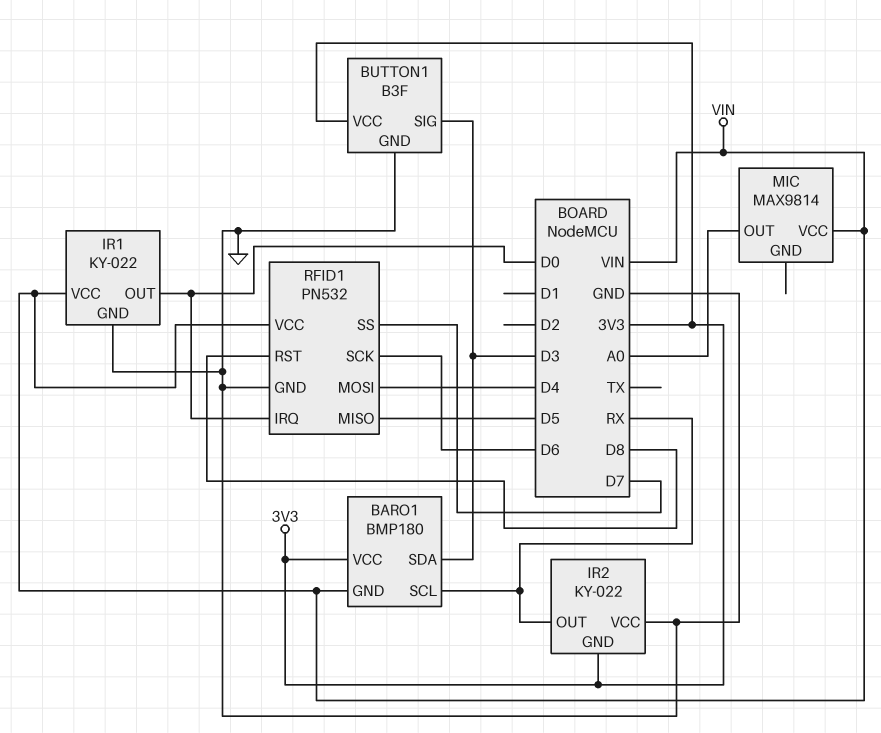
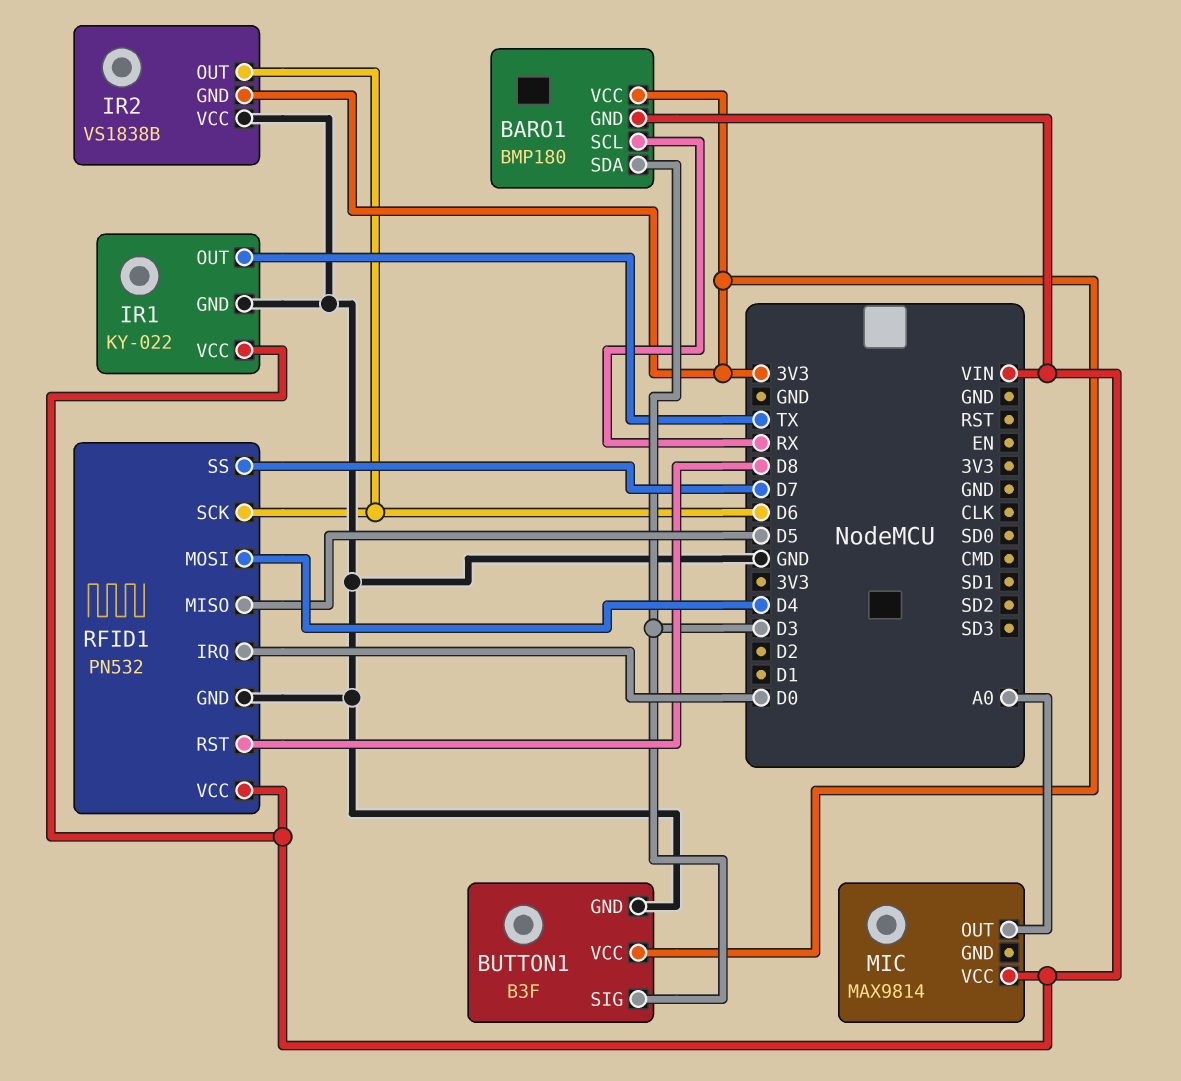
IR1 pin OUT: D0 -> TX
IR2: KY-022 -> VS1838B
IR2 pin OUT: RX -> D6

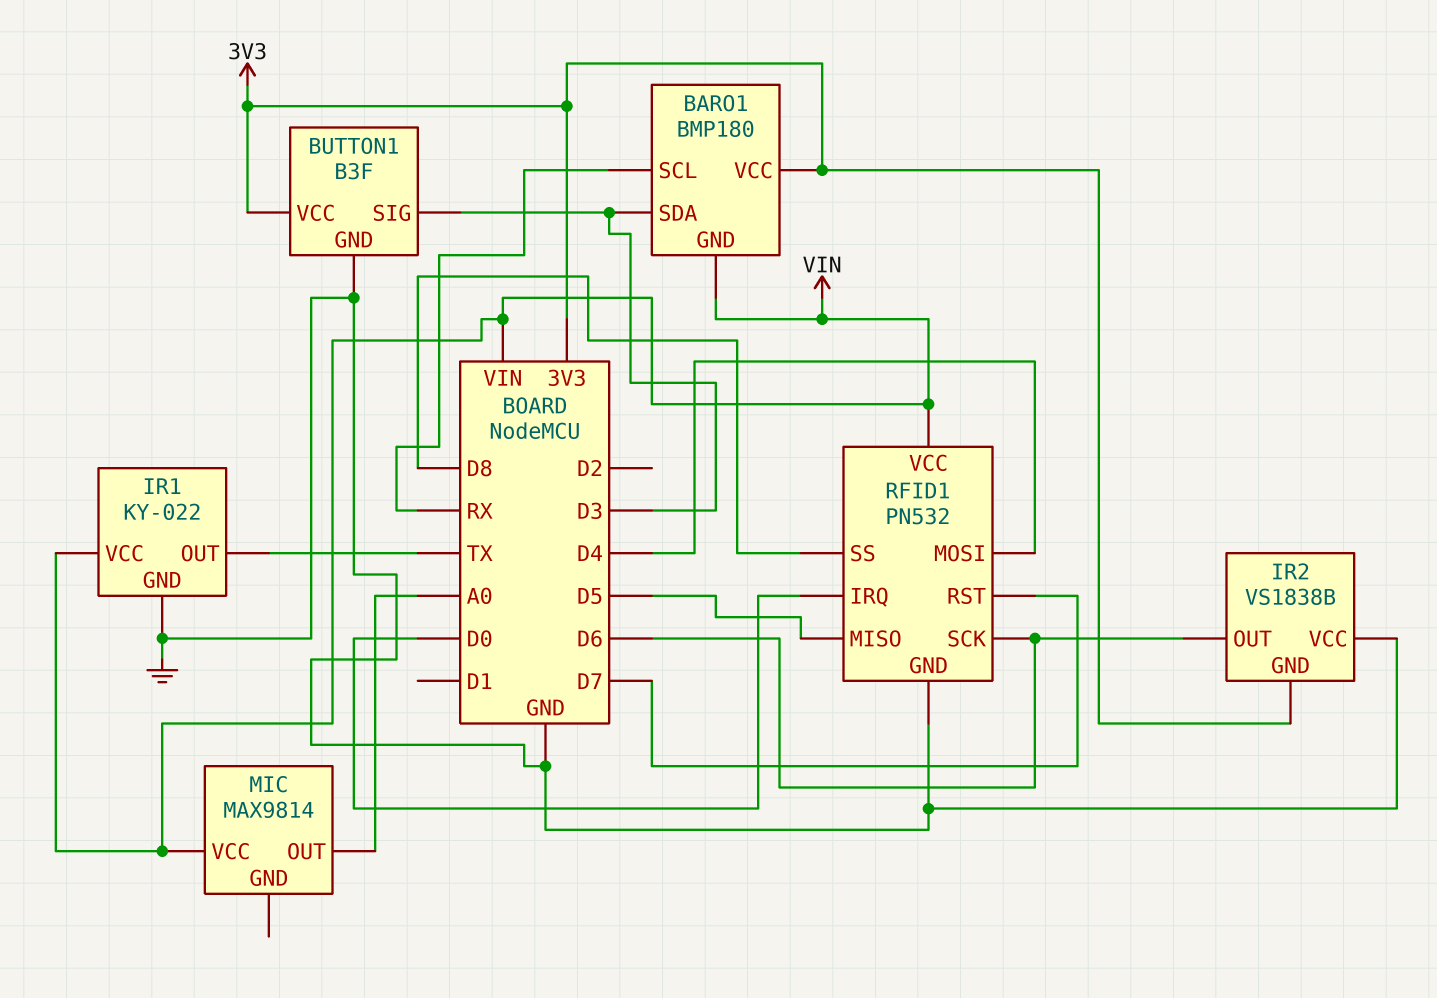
RFID1 pin RST: D8 -> D7
RFID1 pin SS: D7 -> D8

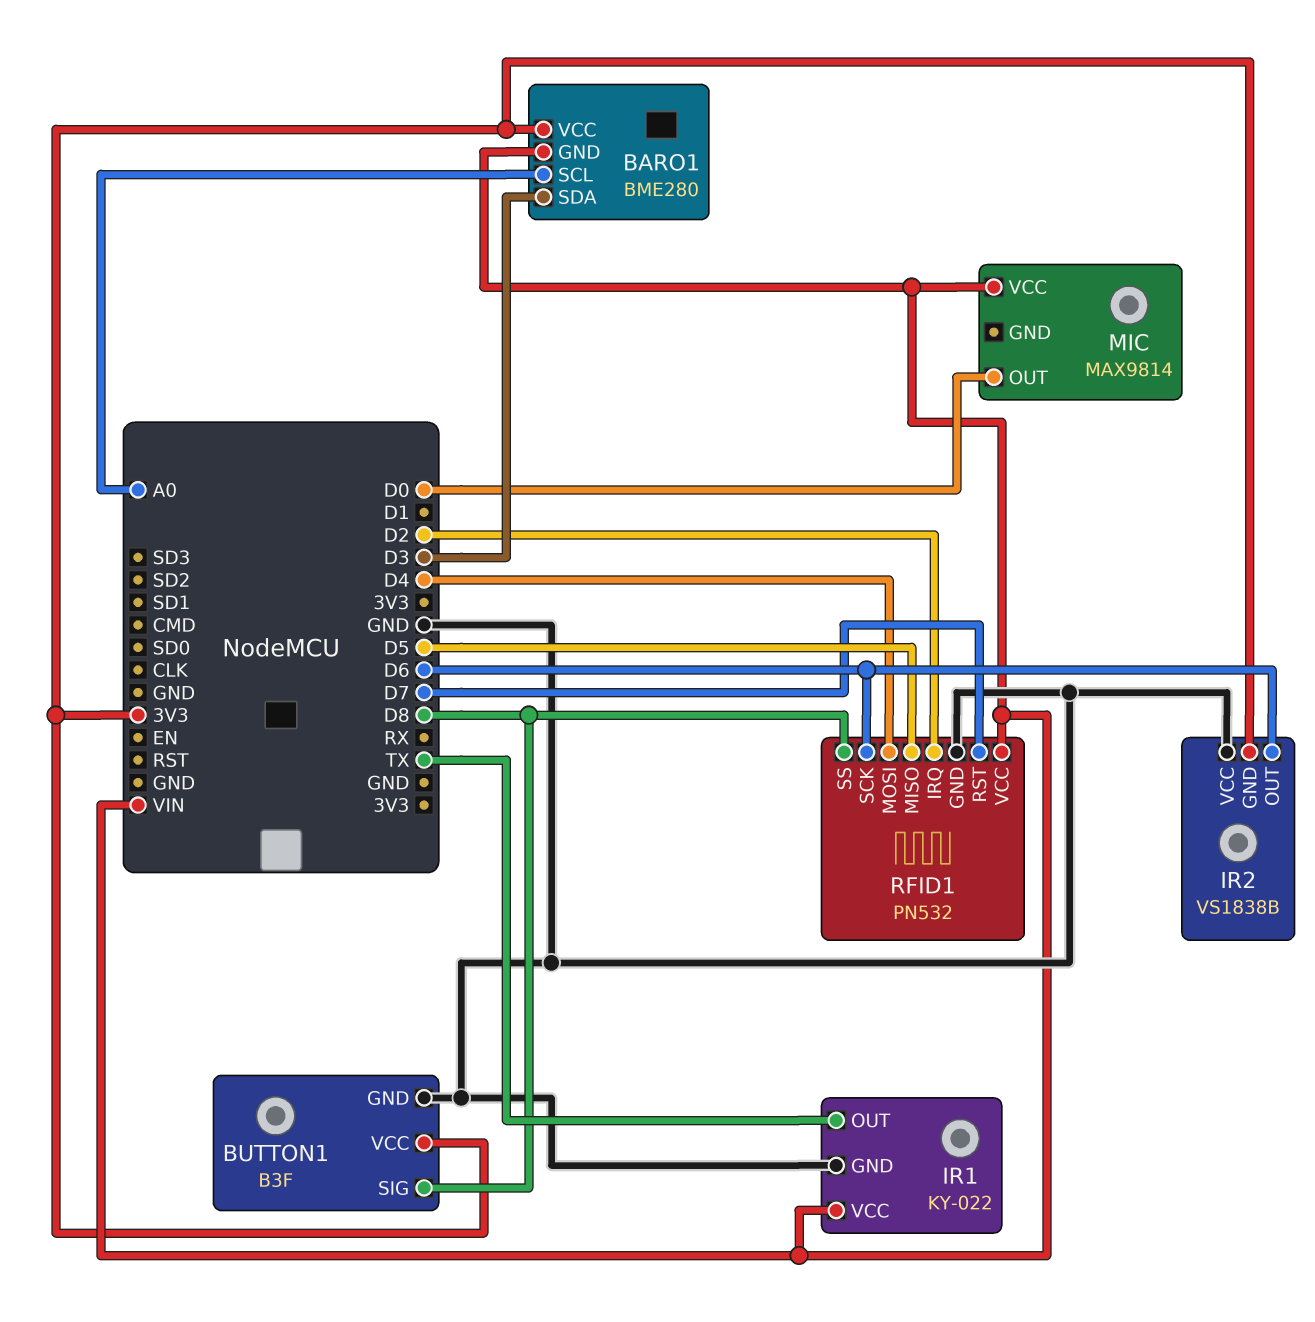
BARO1: BMP180 -> BME280
BARO1 pin SCL: RX -> A0
BUTTON1 pin SIG: D3 -> D8
MIC pin OUT: A0 -> D0
RFID1 pin IRQ: D0 -> D2

